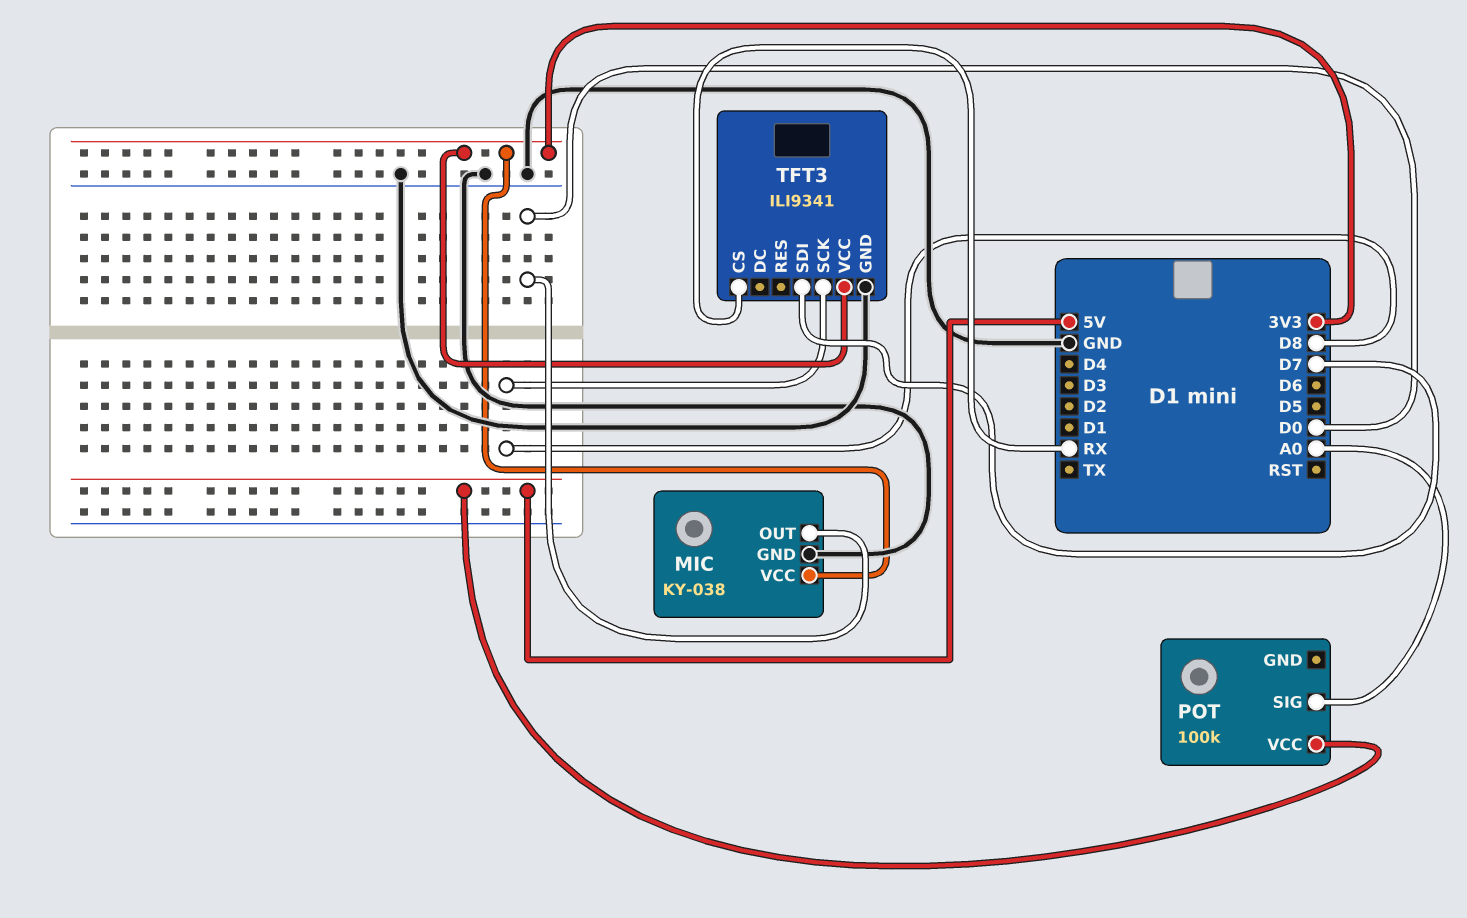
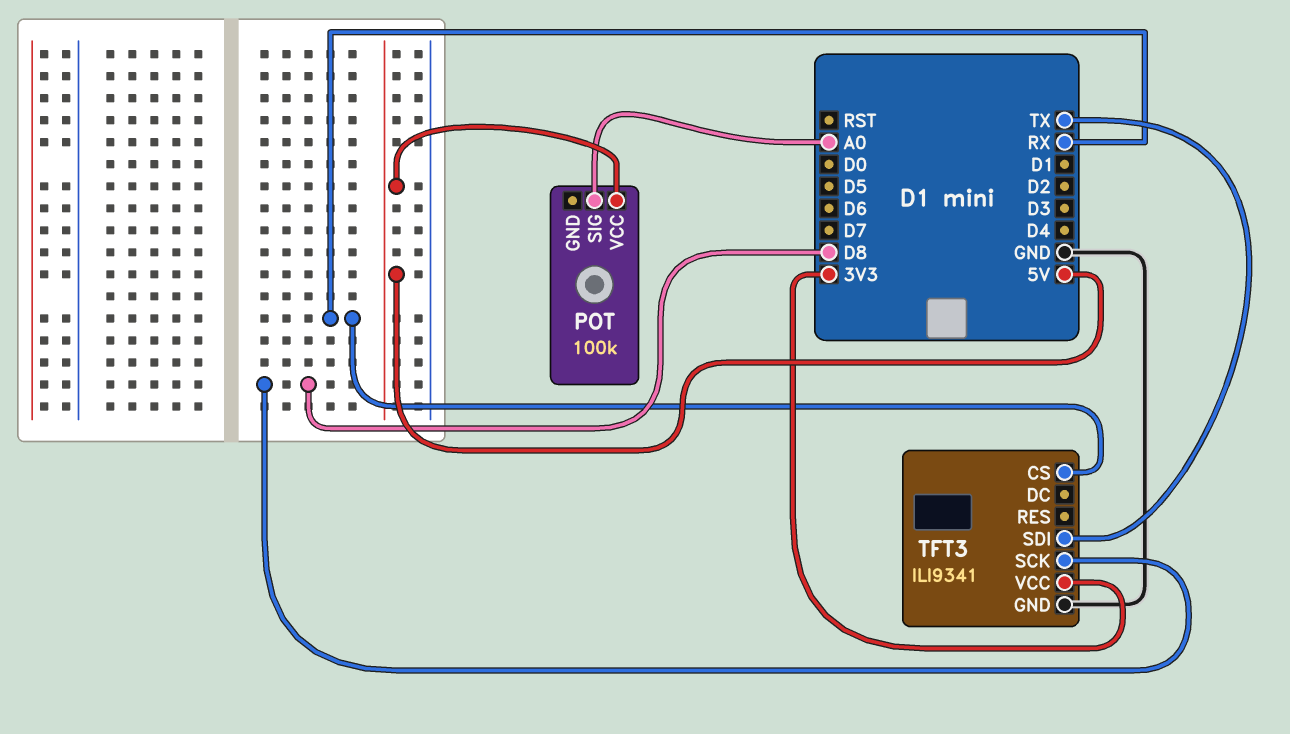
MIC: KY-038 -> none
MIC pin GND: GND -> none
MIC pin OUT: D0 -> none
MIC pin VCC: 3V3 -> none
TFT3 pin SDI: D7 -> TX

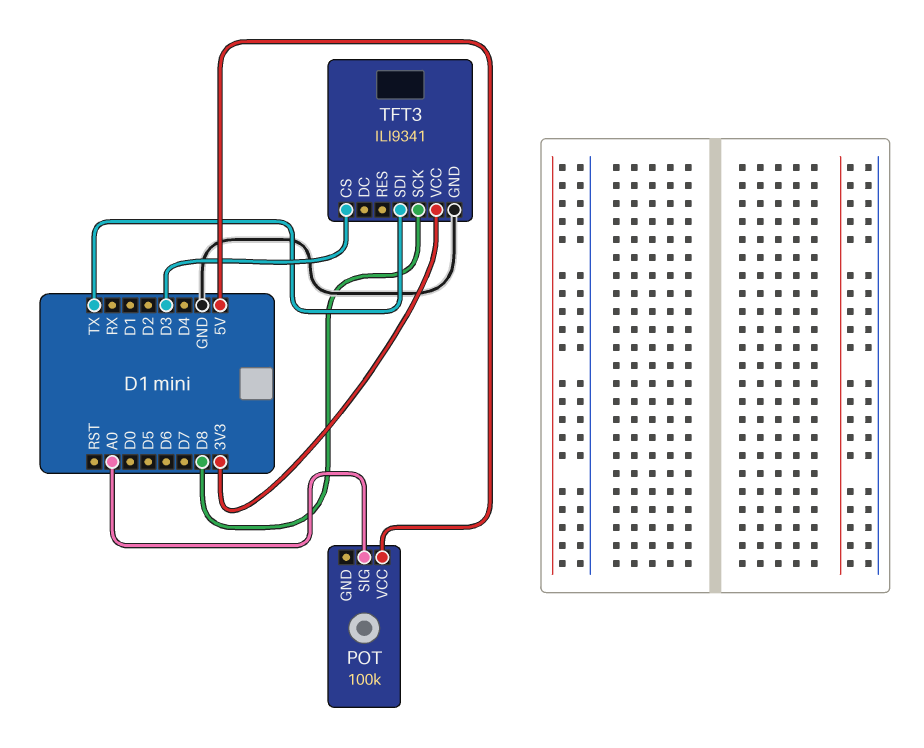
TFT3 pin CS: RX -> D3

